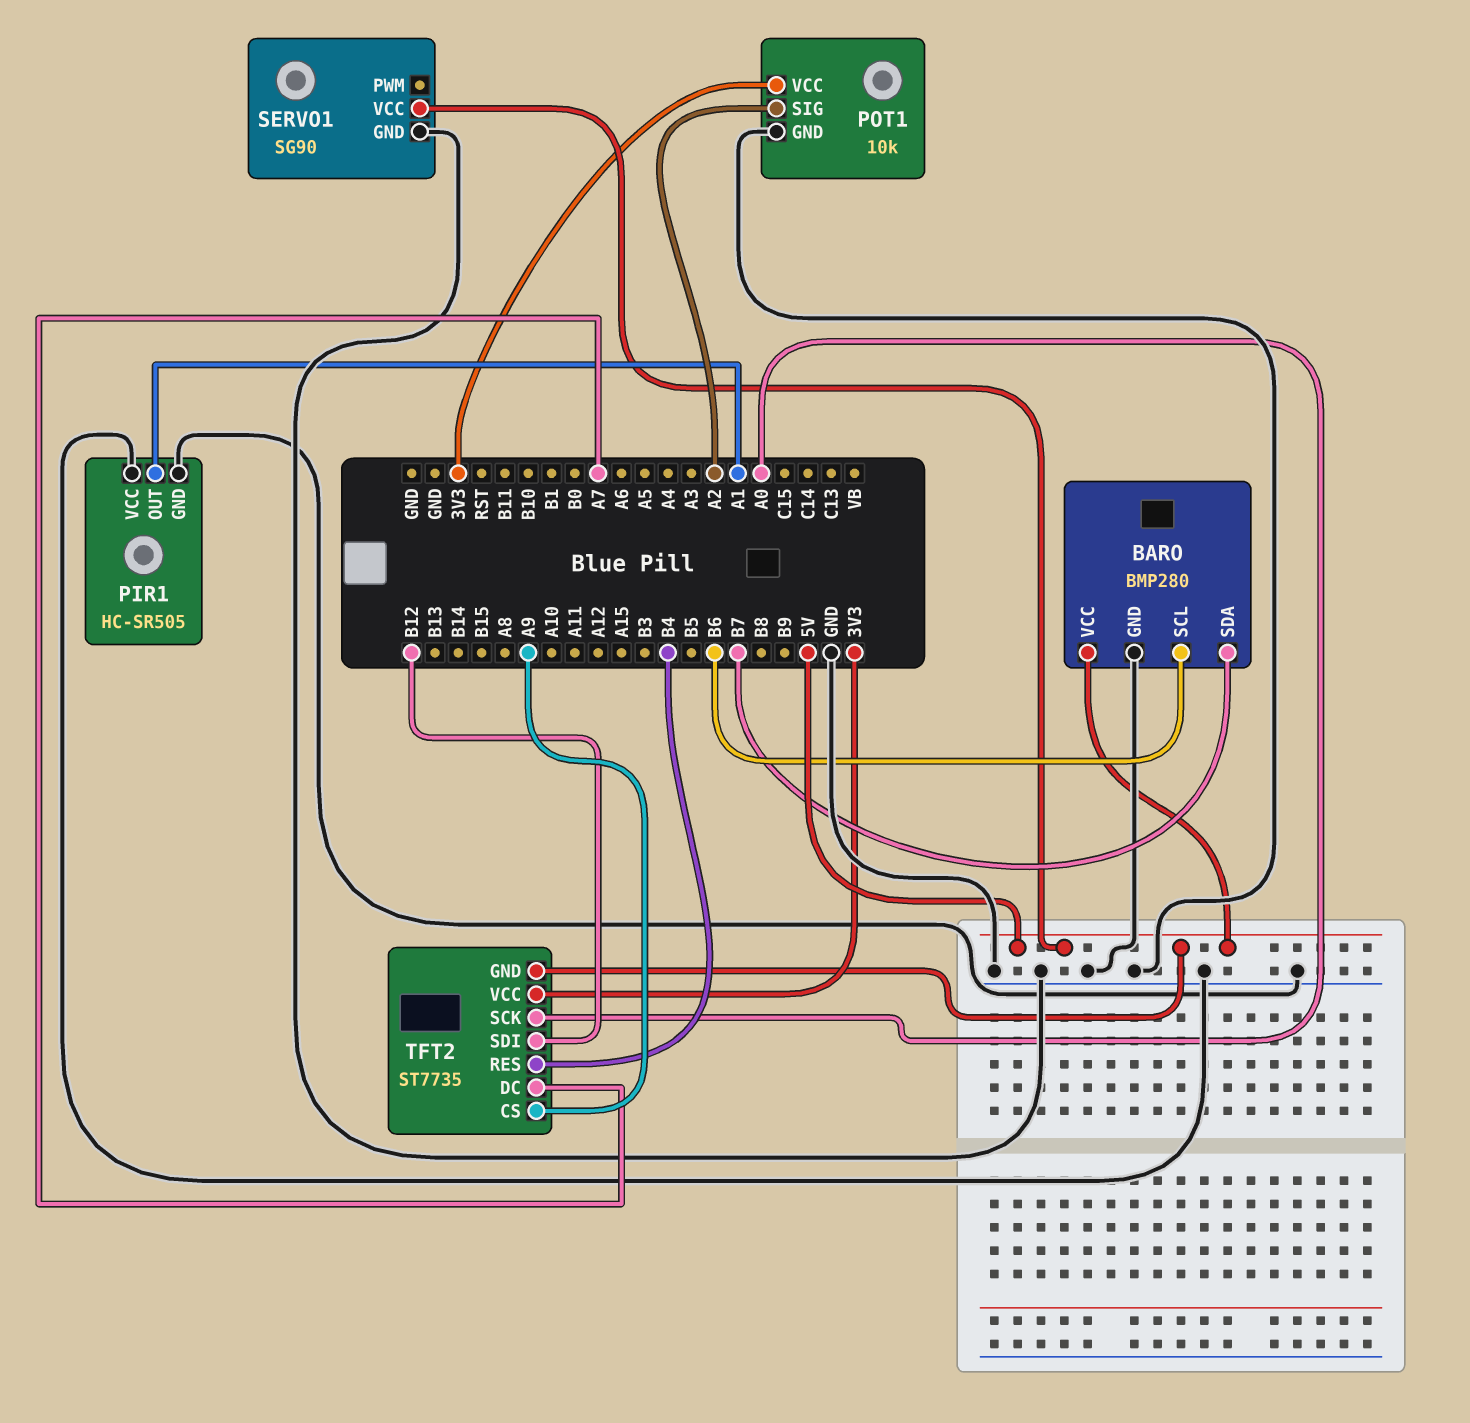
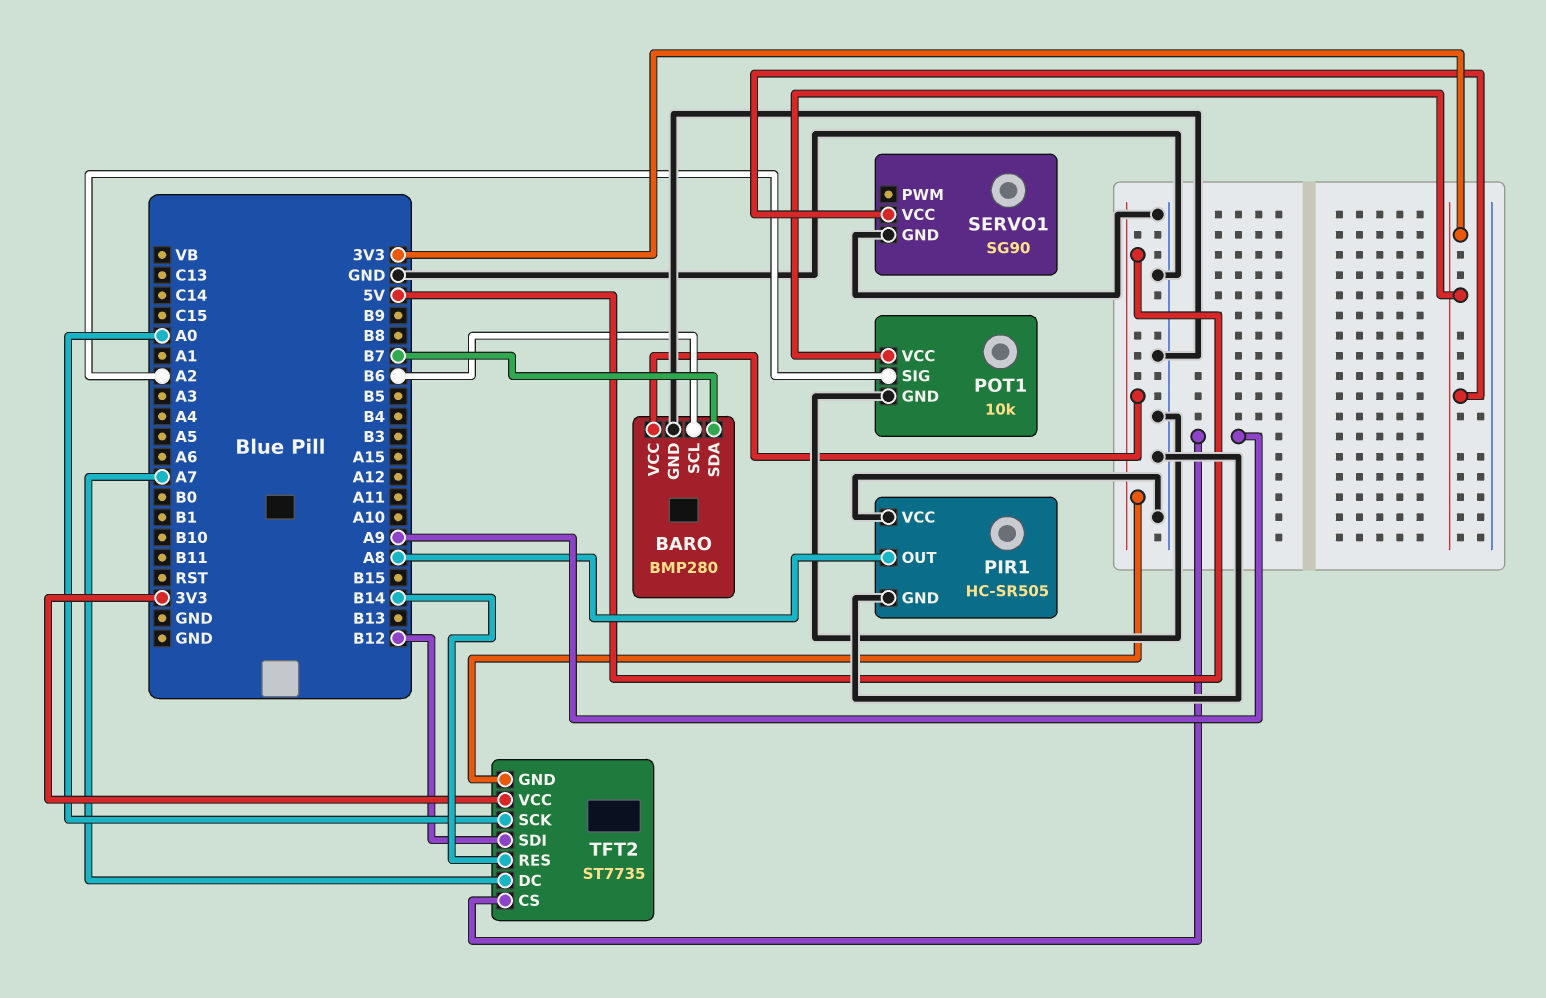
PIR1 pin OUT: A1 -> A8
SERVO1 pin VCC: 5V -> 3V3
TFT2 pin RES: B4 -> B14

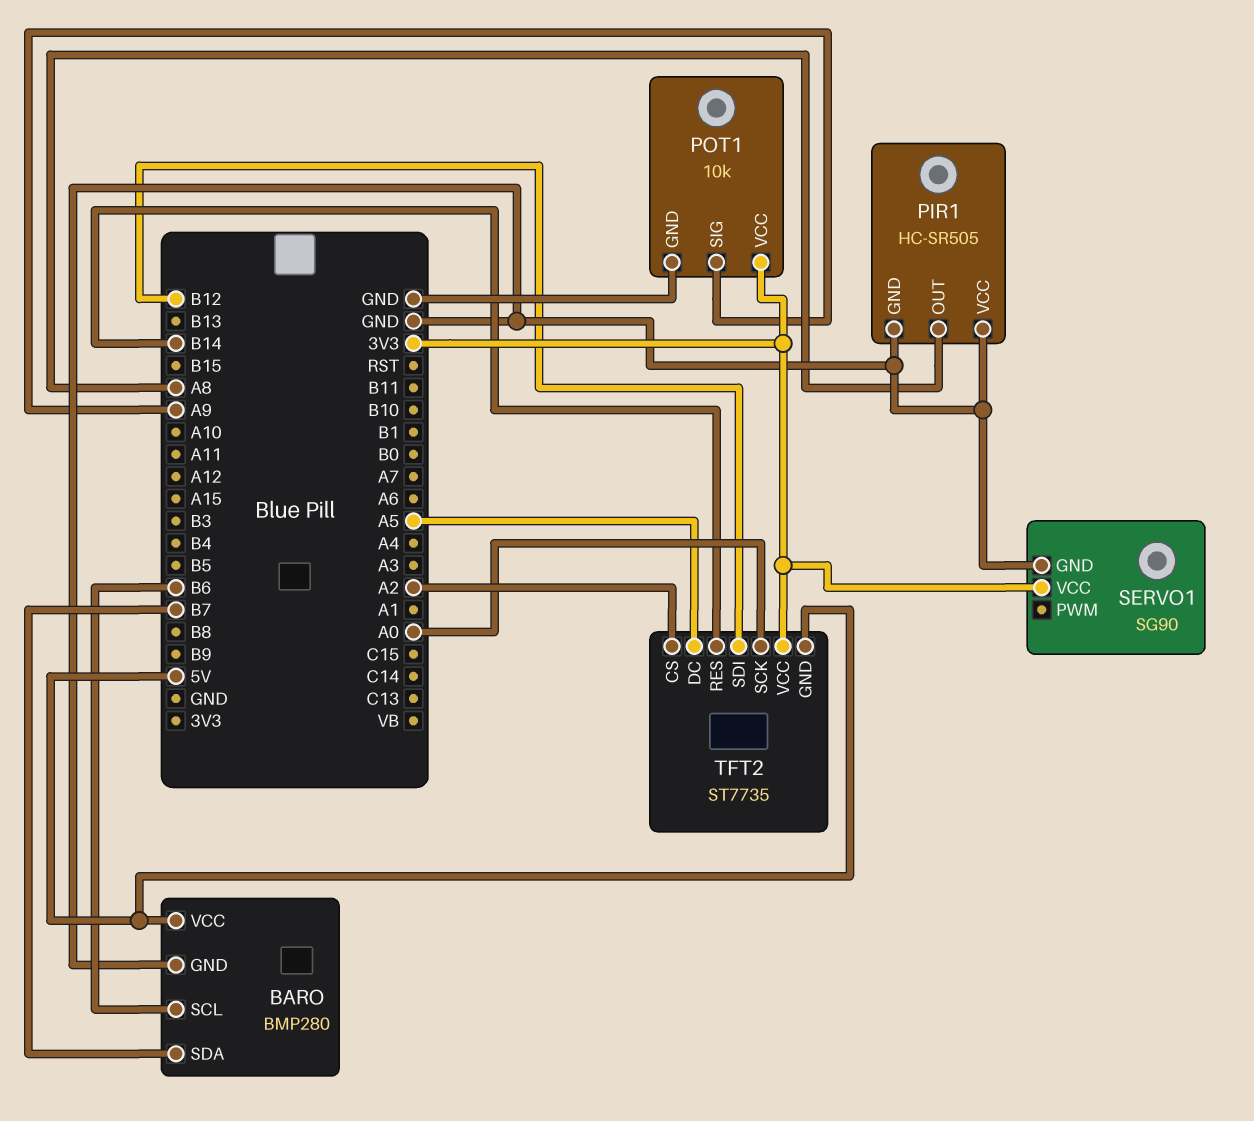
POT1 pin SIG: A2 -> A9
TFT2 pin CS: A9 -> A2
TFT2 pin DC: A7 -> A5

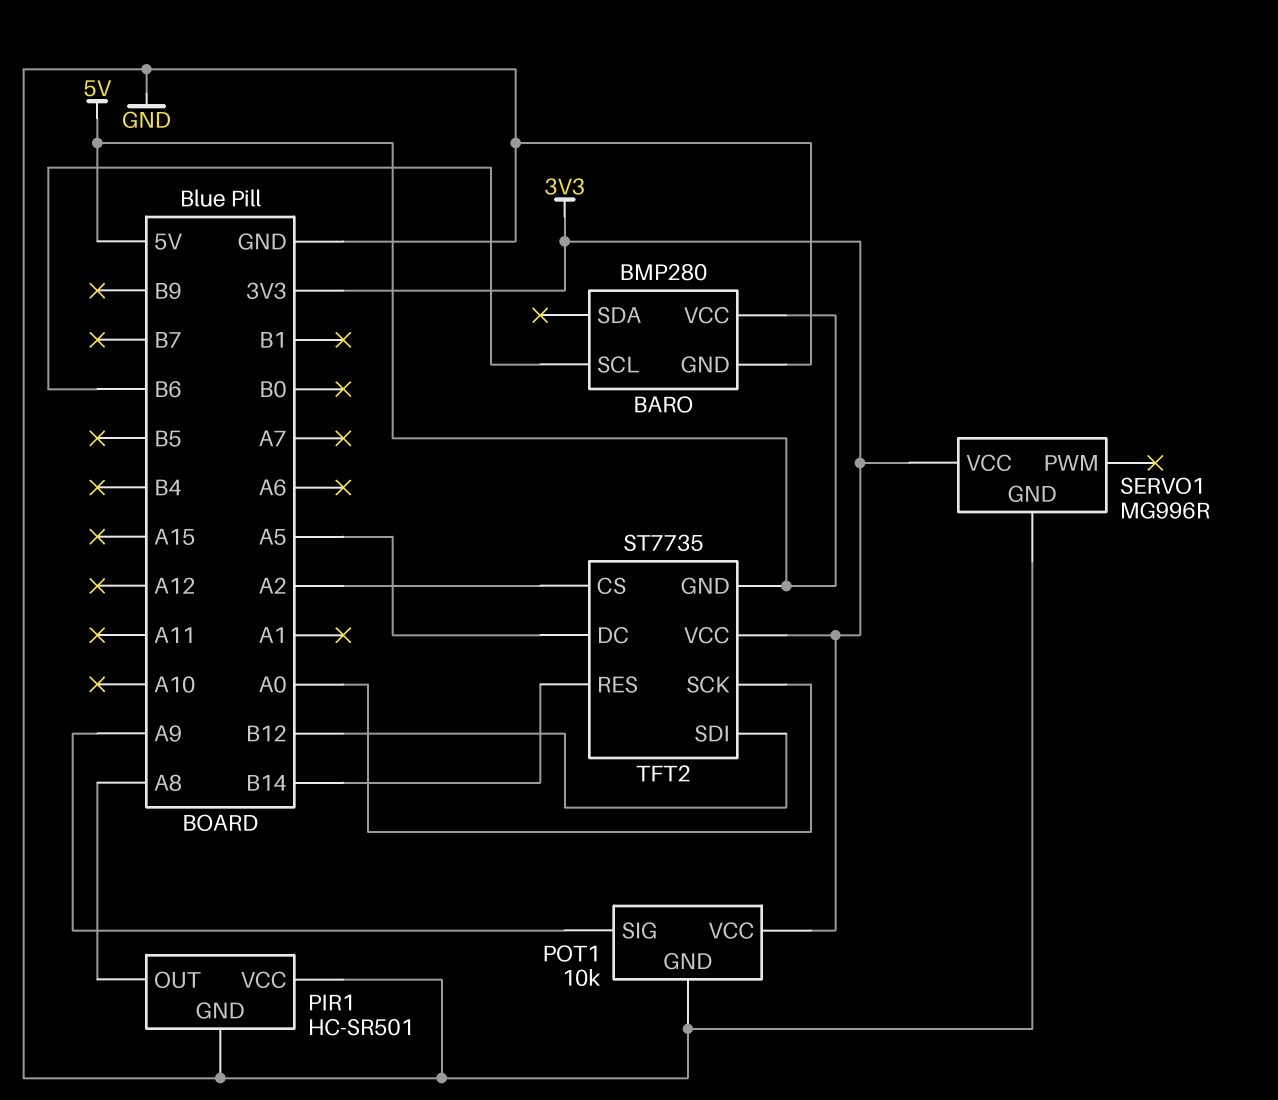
BARO pin SDA: B7 -> none
PIR1: HC-SR505 -> HC-SR501
SERVO1: SG90 -> MG996R

